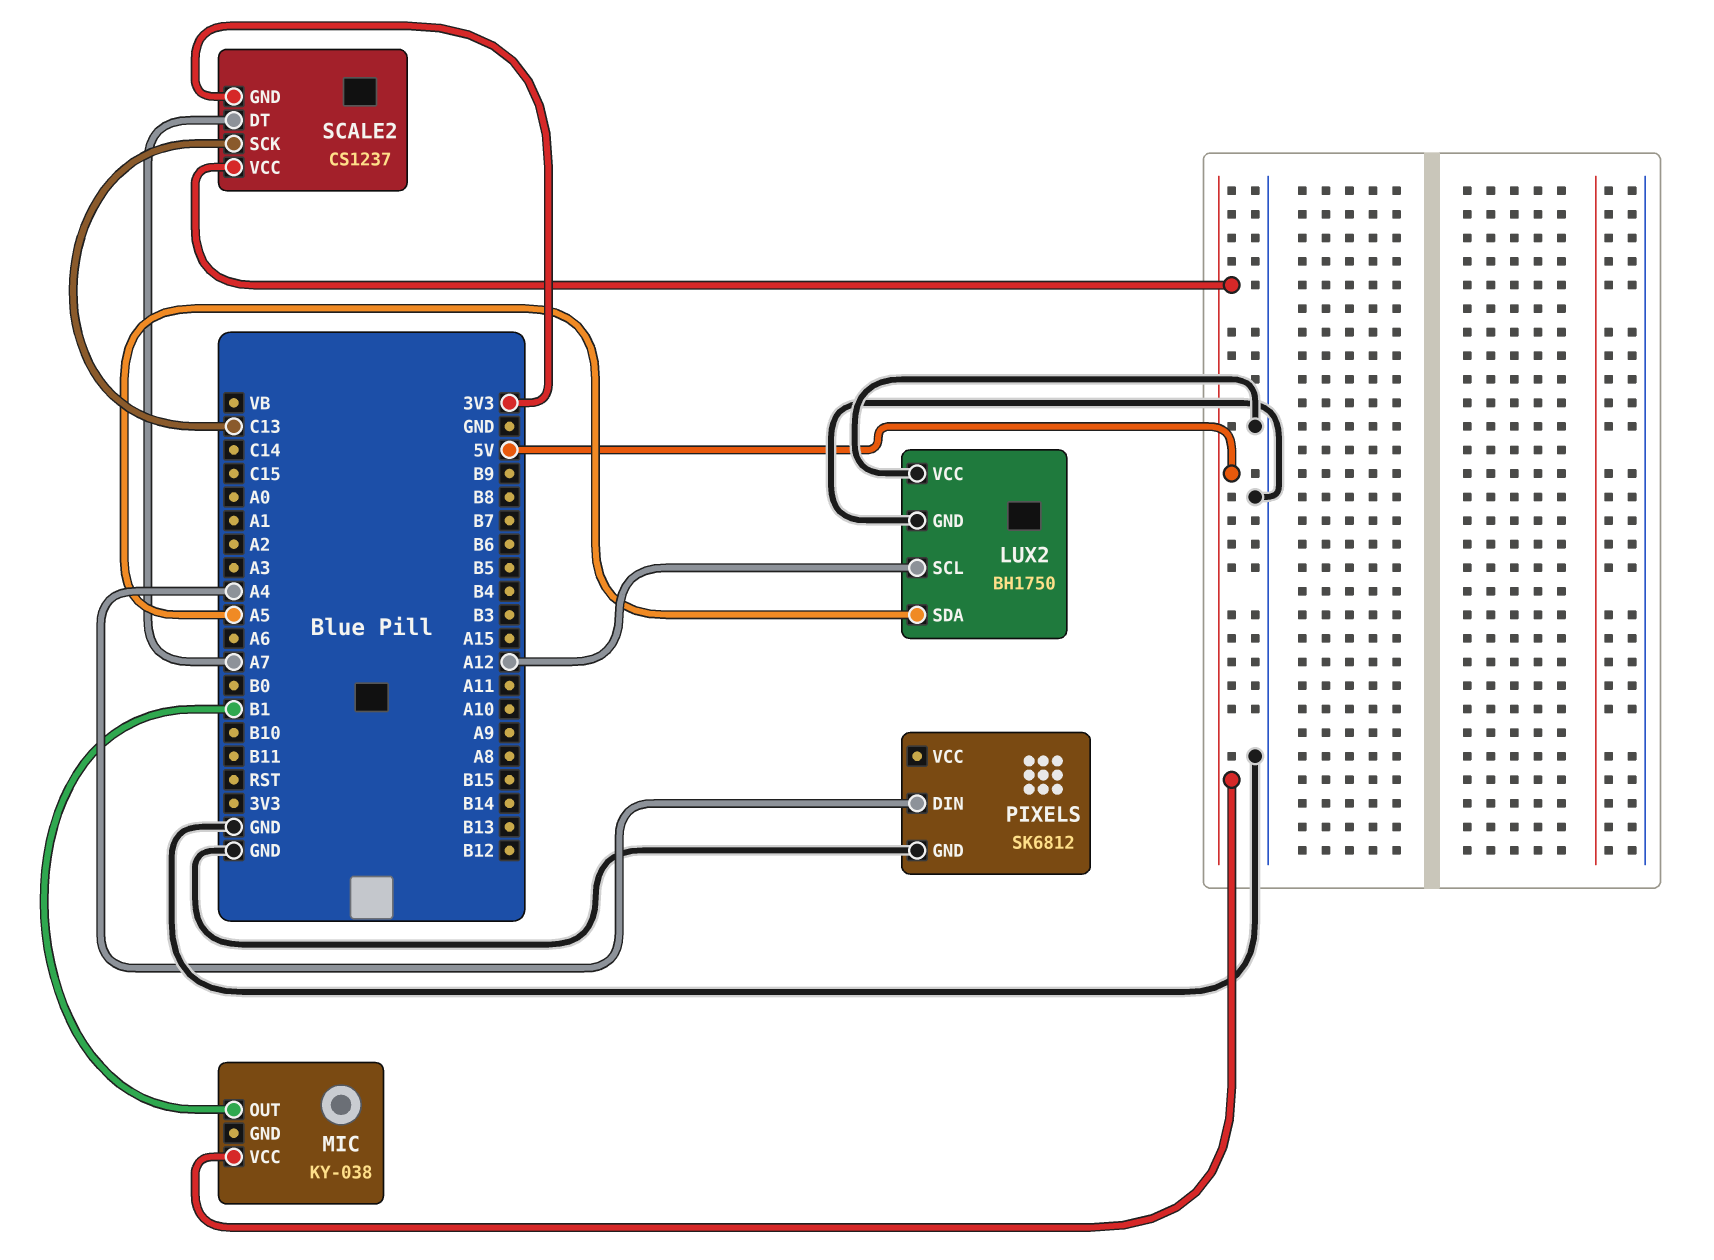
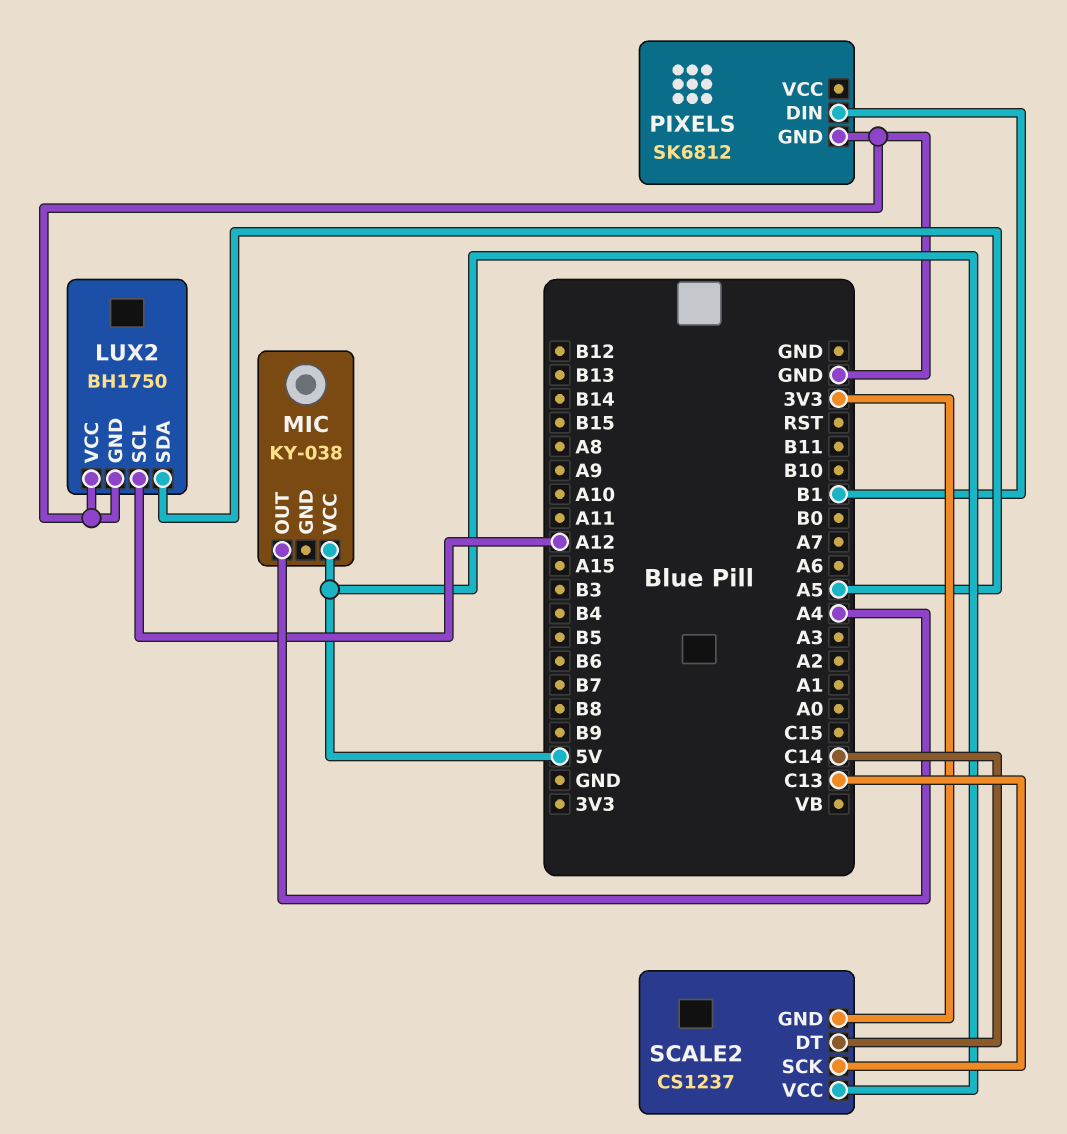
MIC pin OUT: B1 -> A4
PIXELS pin DIN: A4 -> B1
SCALE2 pin DT: A7 -> C14

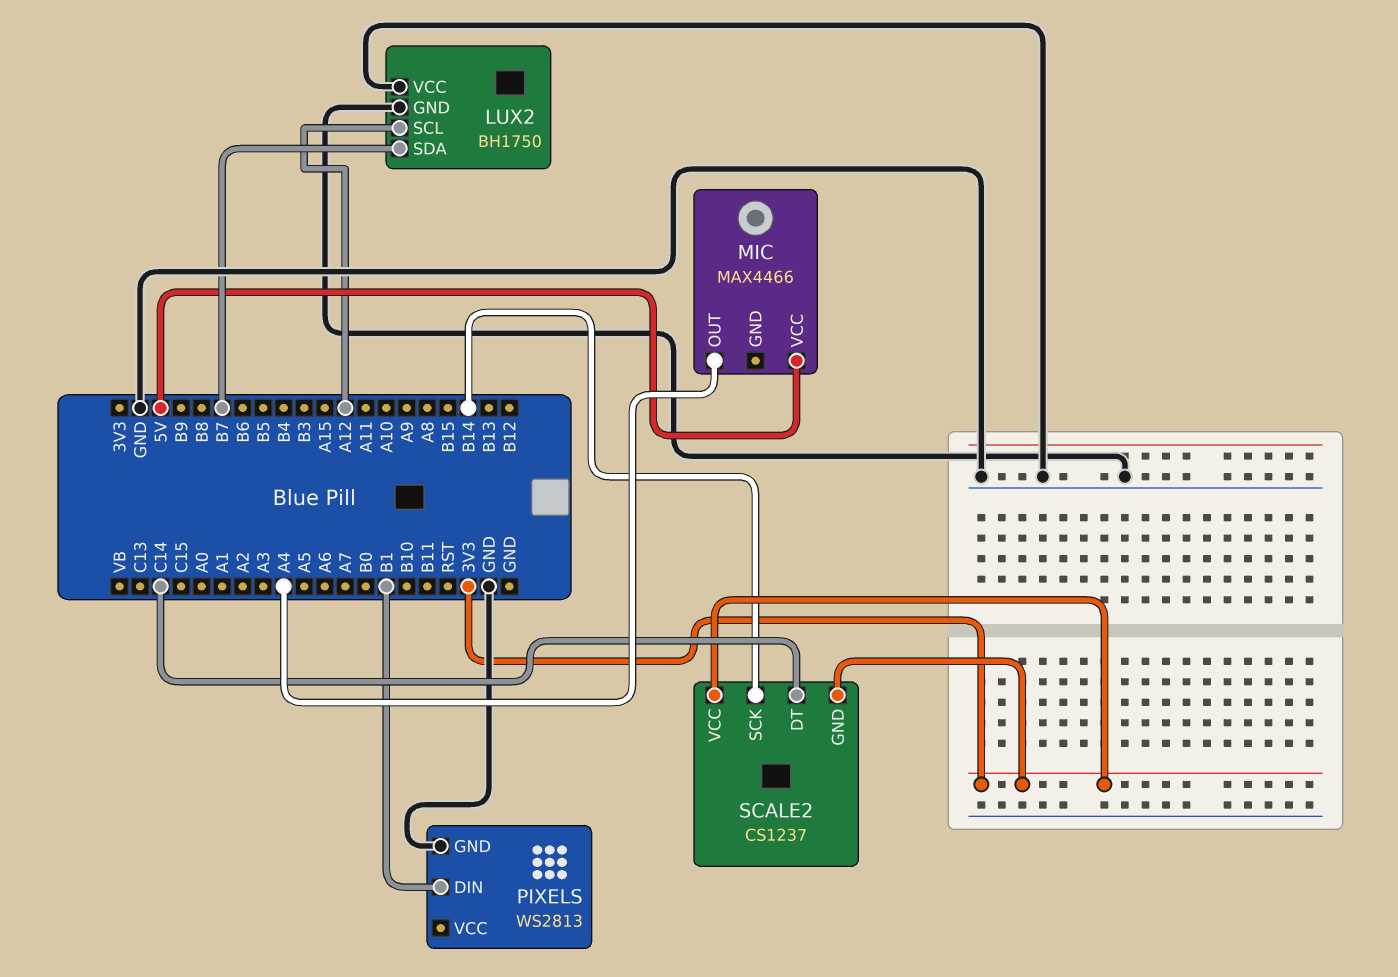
LUX2 pin SDA: A5 -> B7
MIC: KY-038 -> MAX4466
PIXELS: SK6812 -> WS2813
SCALE2 pin SCK: C13 -> B14
SCALE2 pin VCC: 5V -> 3V3

